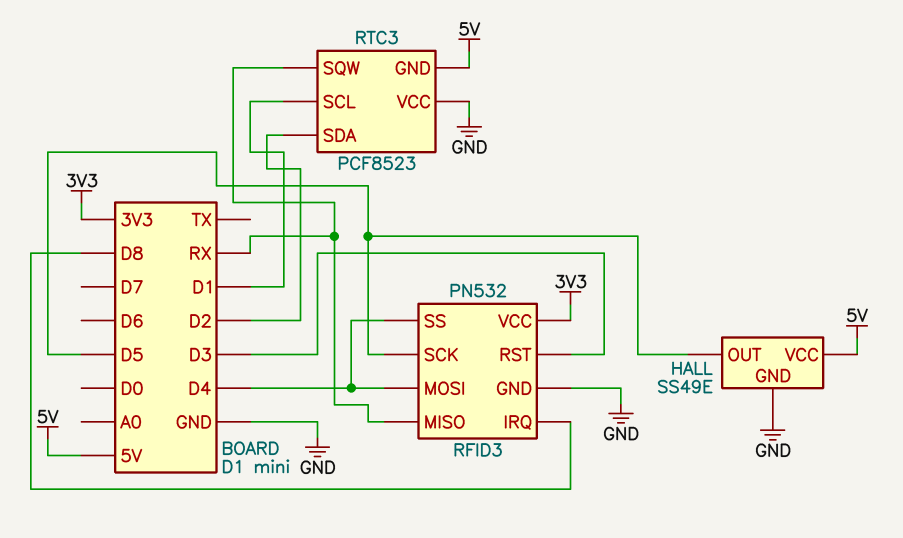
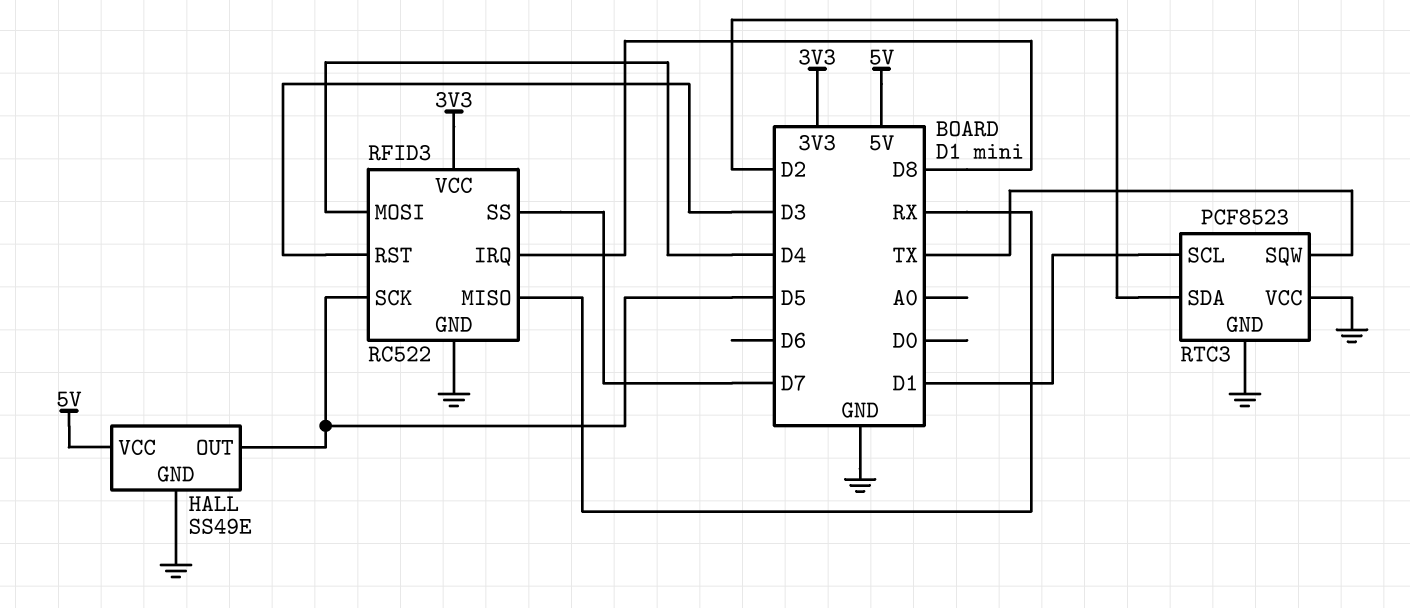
RFID3: PN532 -> RC522
RFID3 pin SS: D4 -> D7
RTC3 pin GND: 5V -> GND
RTC3 pin SQW: RX -> TX

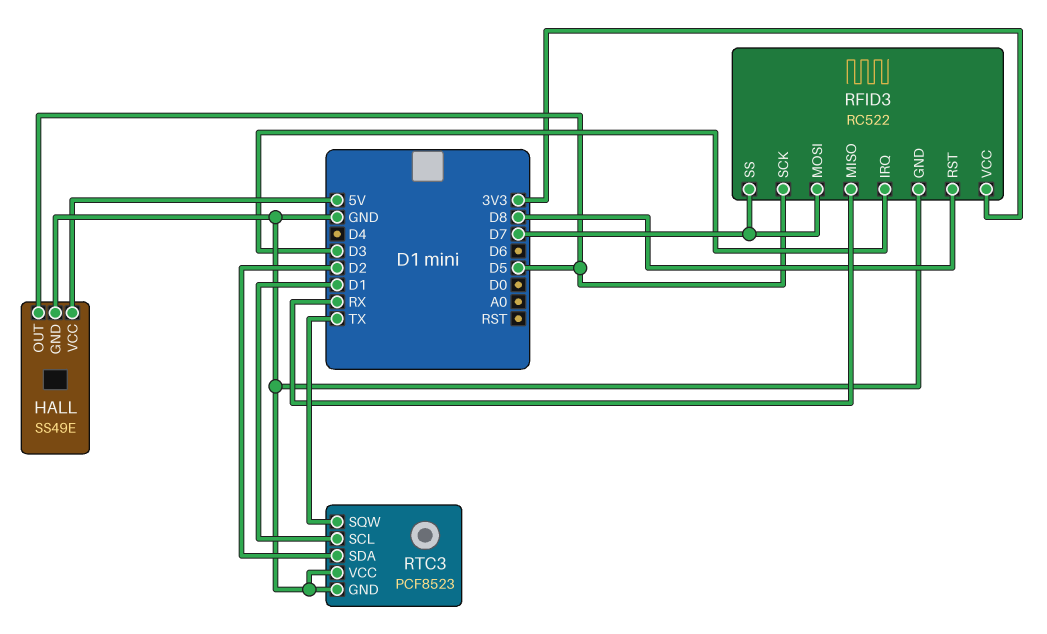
RFID3 pin IRQ: D8 -> D3
RFID3 pin MOSI: D4 -> D7
RFID3 pin RST: D3 -> D8

